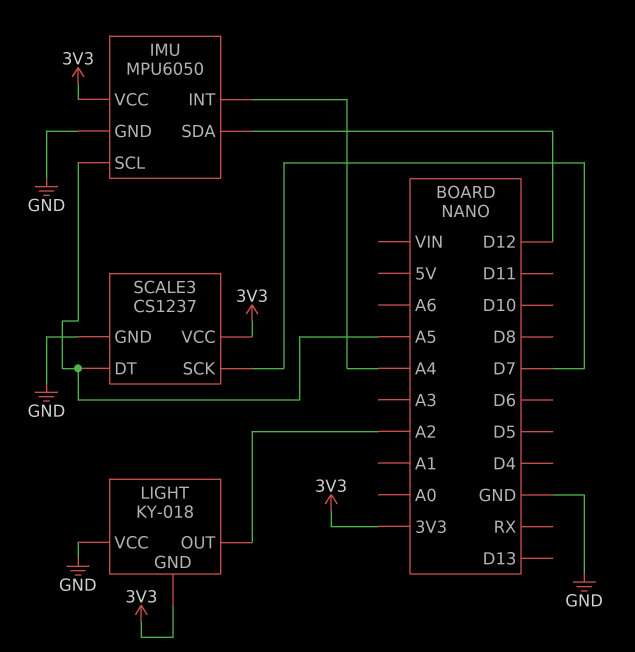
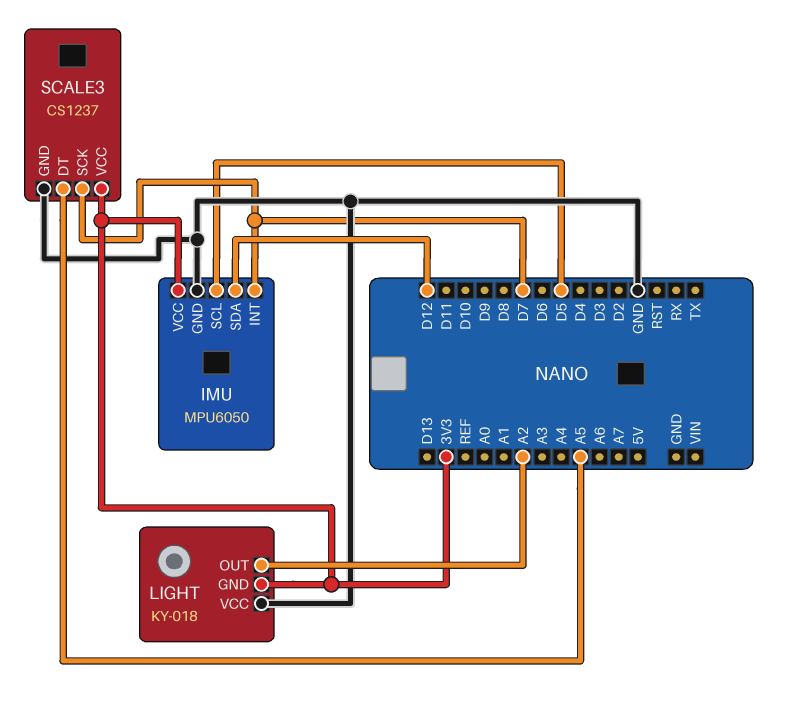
IMU pin INT: A4 -> D7
IMU pin SCL: A5 -> D5

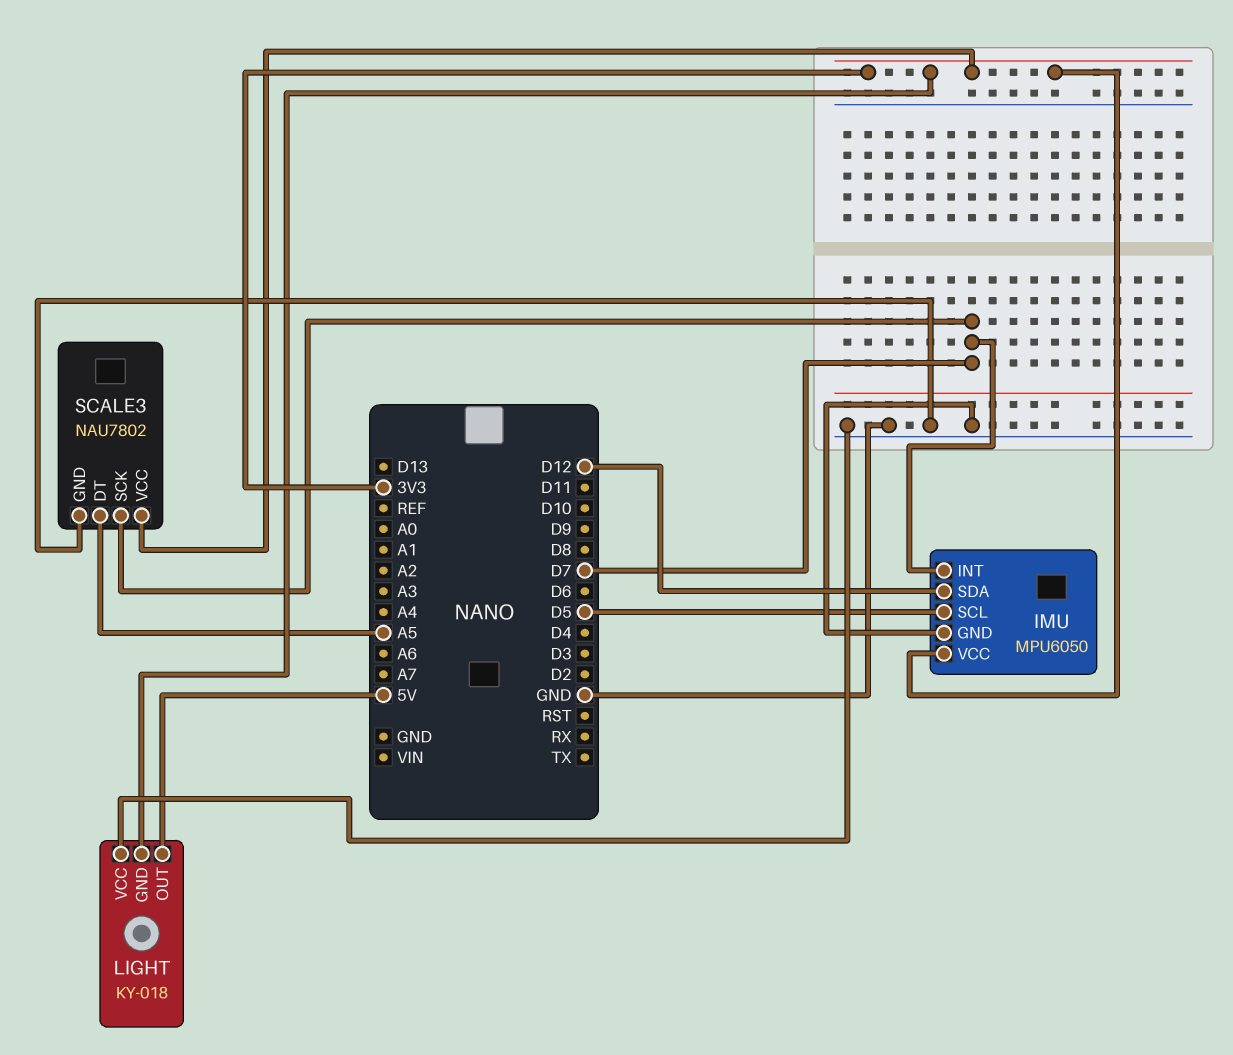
LIGHT pin OUT: A2 -> 5V
SCALE3: CS1237 -> NAU7802

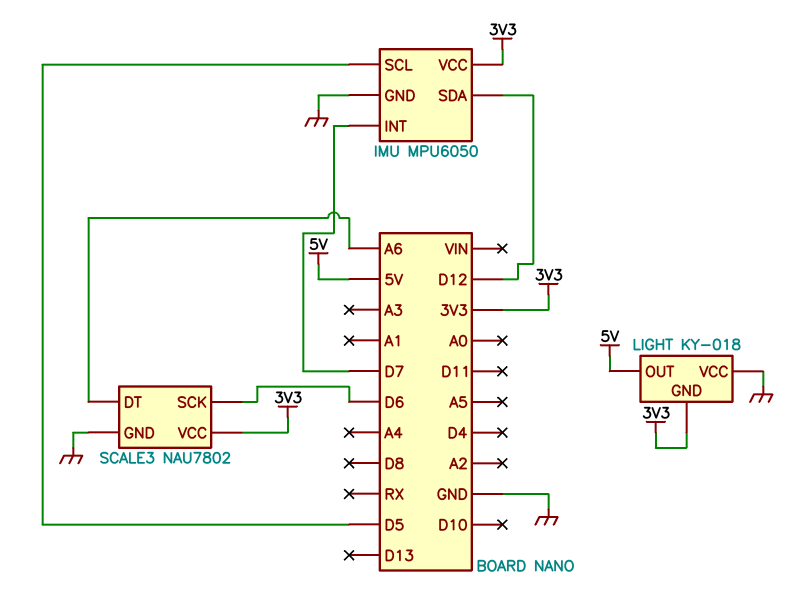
SCALE3 pin DT: A5 -> A6
SCALE3 pin SCK: D7 -> D6

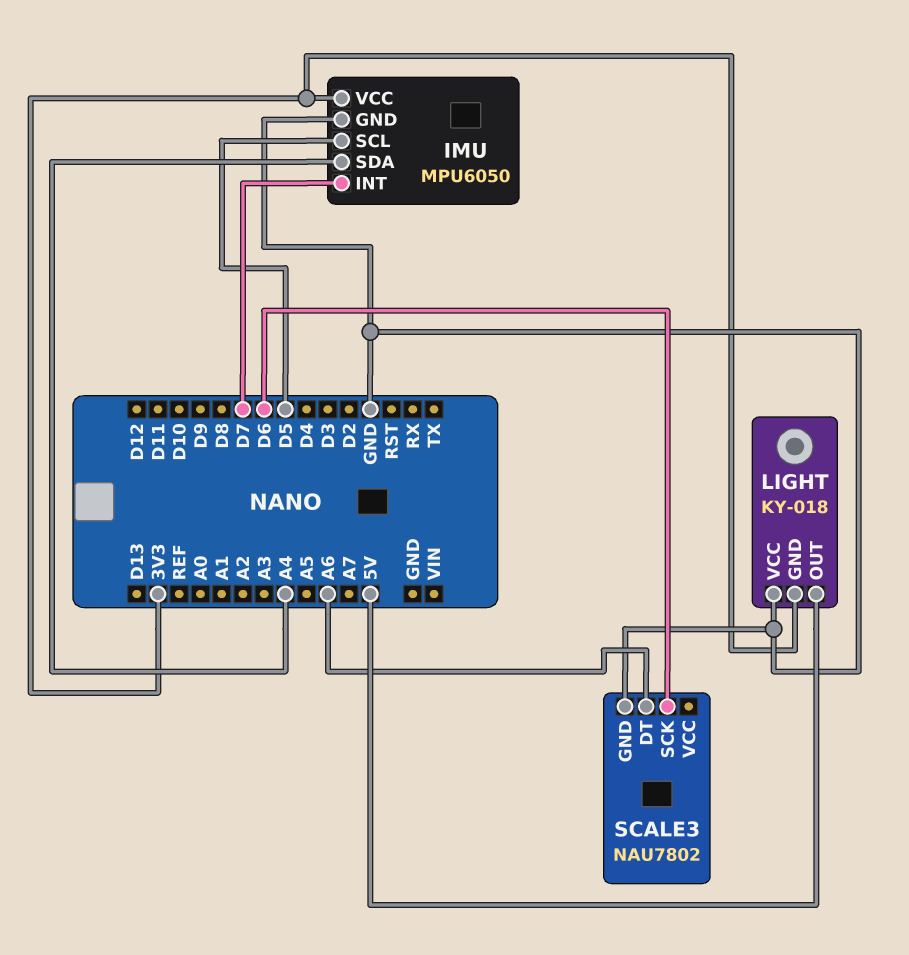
IMU pin SDA: D12 -> A4
SCALE3 pin VCC: 3V3 -> none

